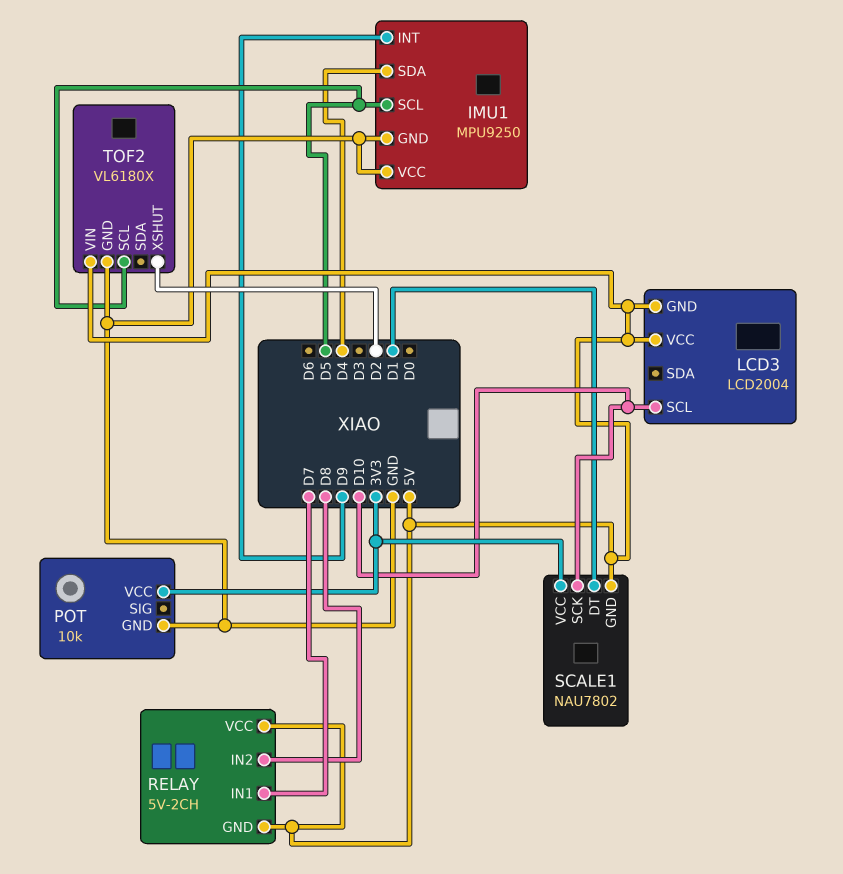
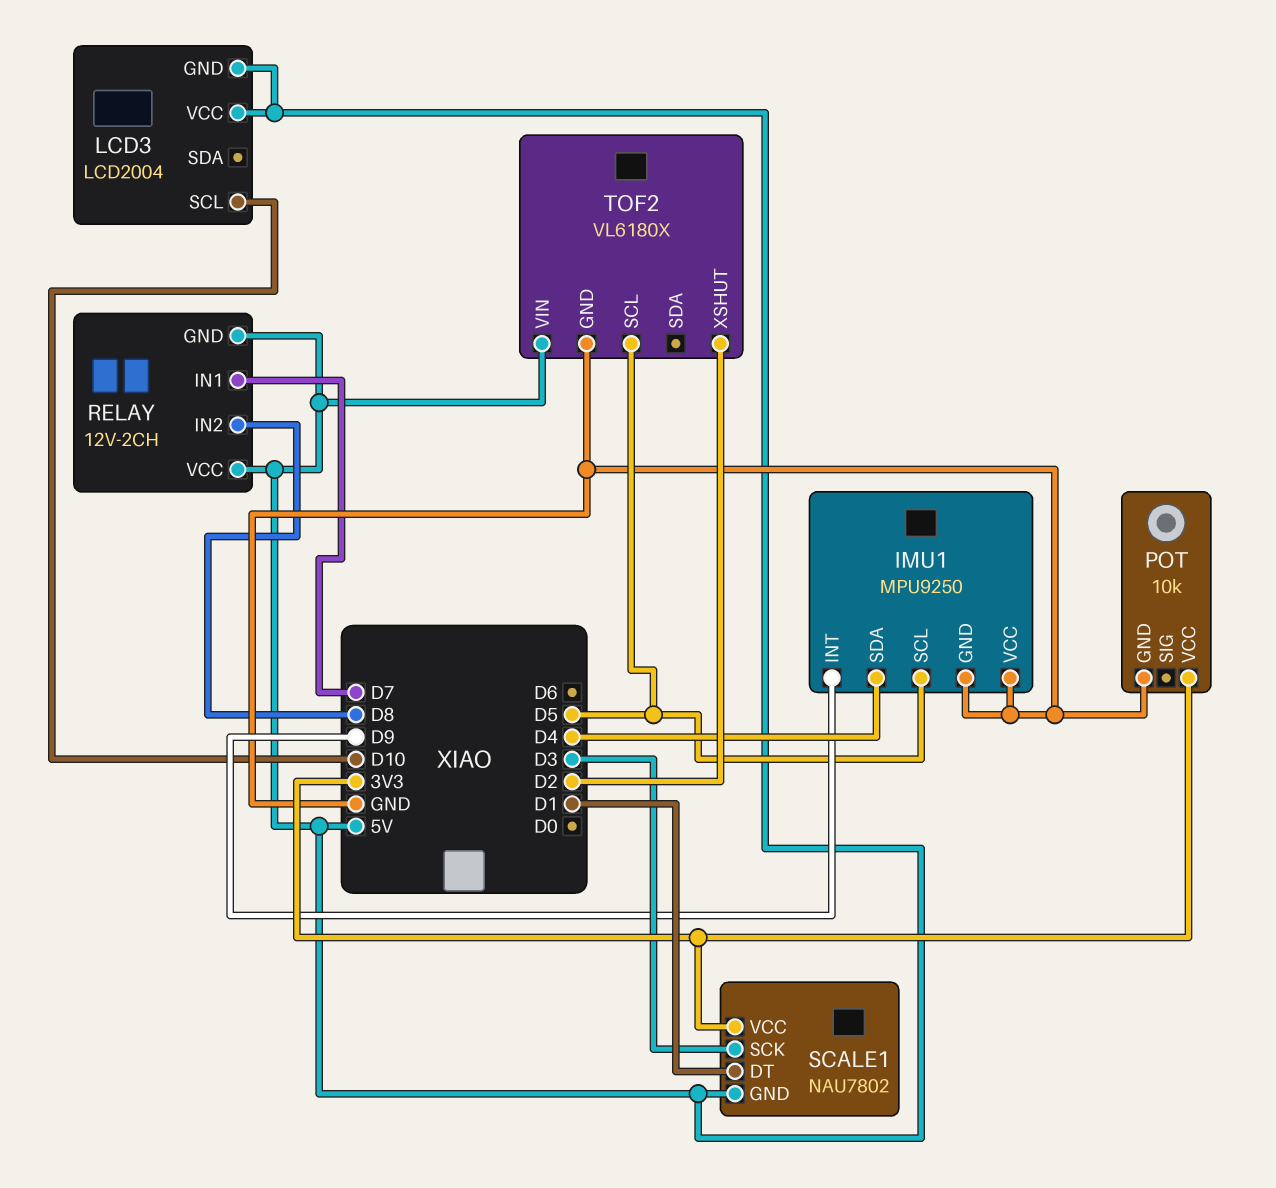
RELAY: 5V-2CH -> 12V-2CH
SCALE1 pin SCK: D10 -> D3

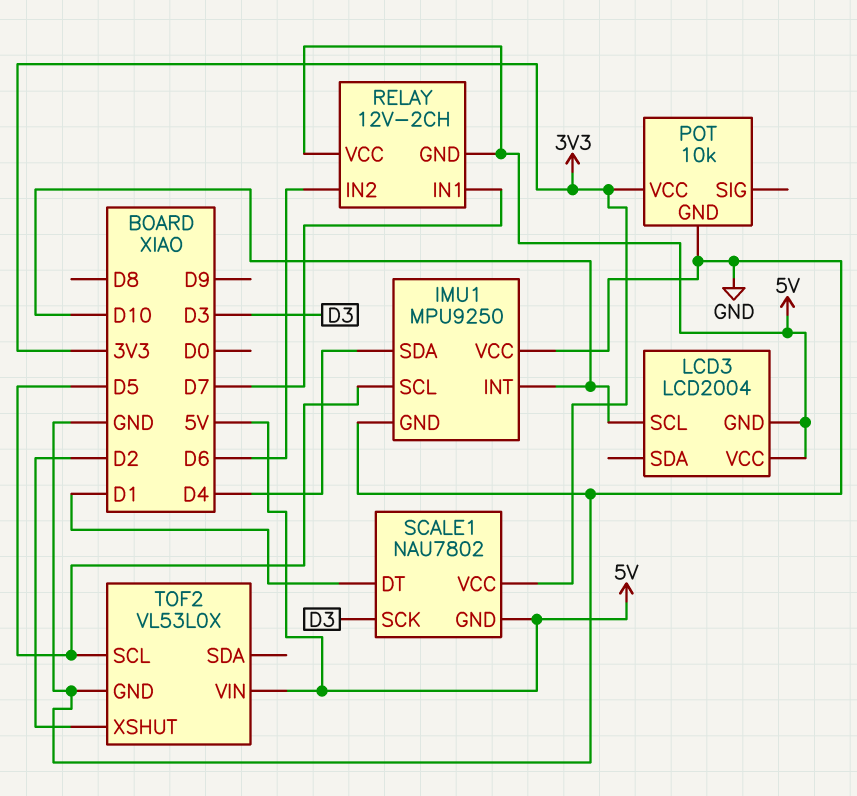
IMU1 pin INT: D9 -> D10
RELAY pin IN2: D8 -> D6
TOF2: VL6180X -> VL53L0X

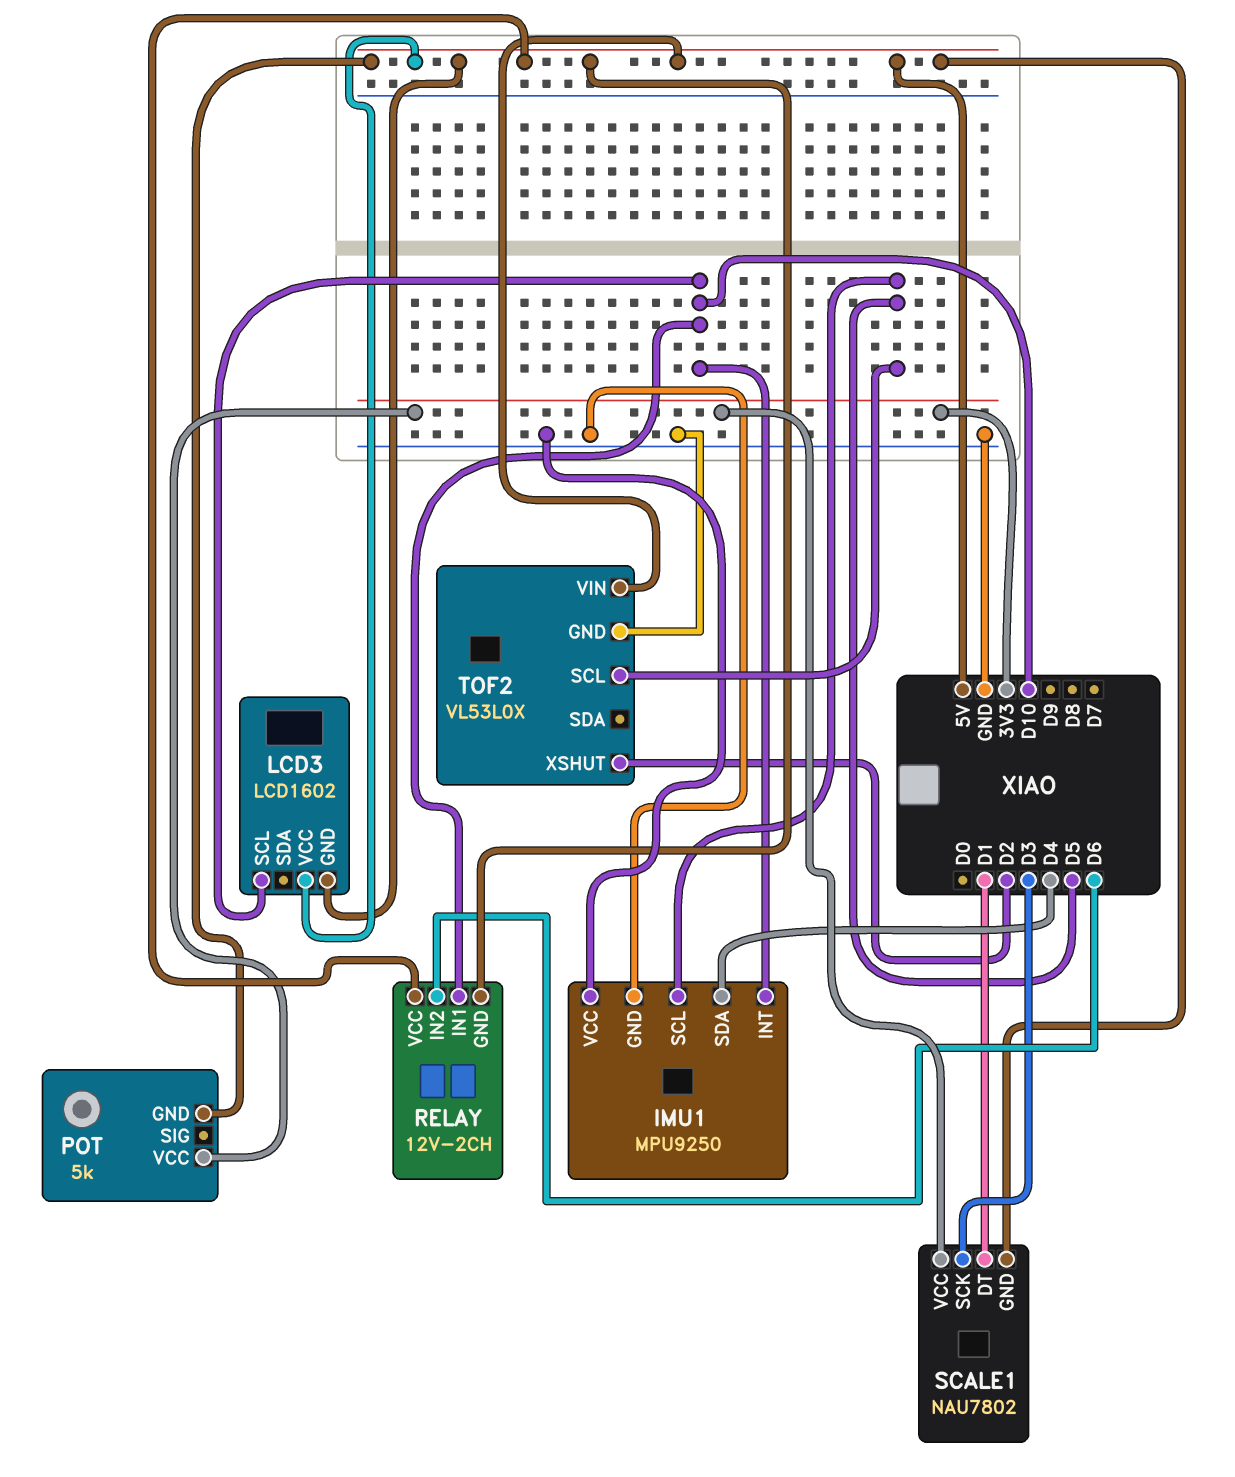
LCD3: LCD2004 -> LCD1602
POT: 10k -> 5k
POT pin GND: GND -> 5V
RELAY pin IN1: D7 -> D10

